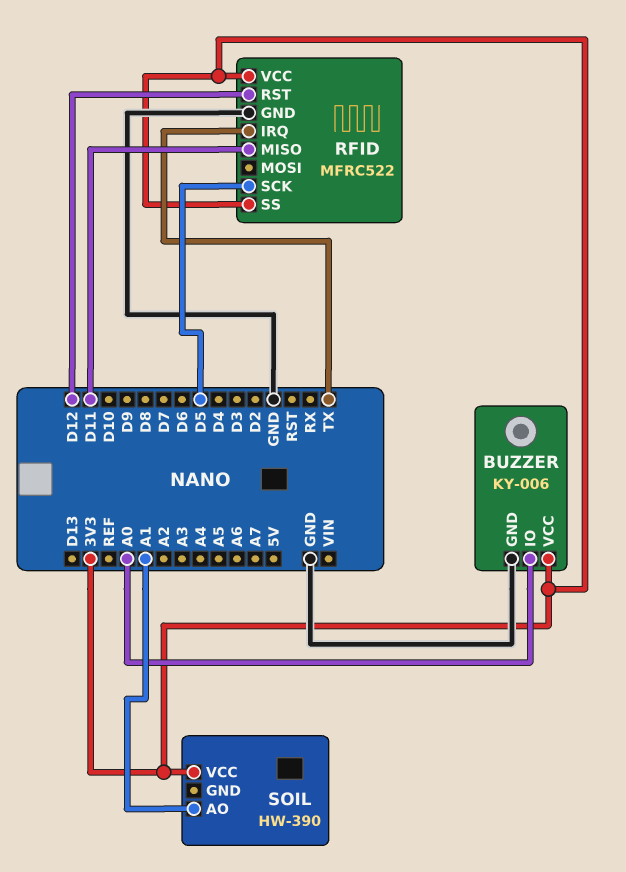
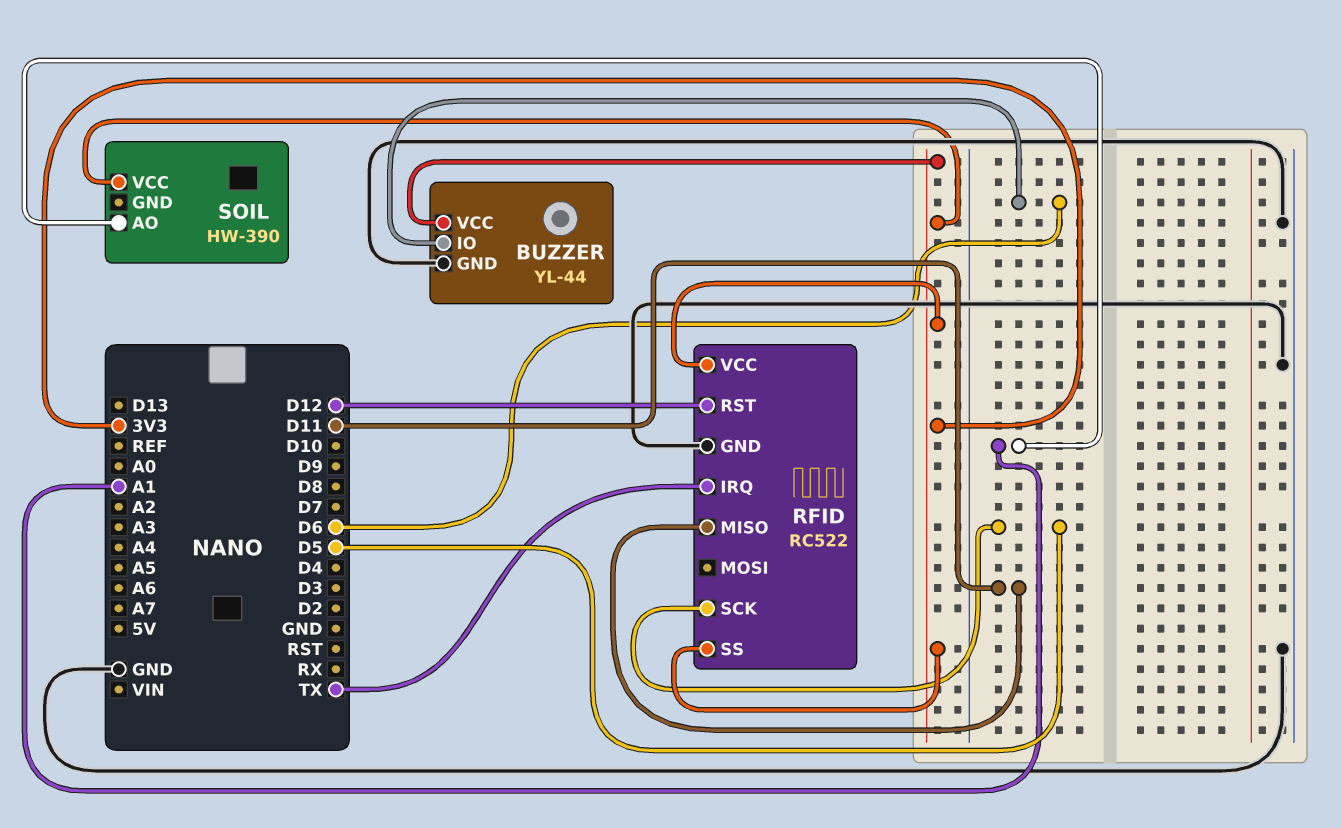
BUZZER: KY-006 -> YL-44
BUZZER pin IO: A0 -> D6
RFID: MFRC522 -> RC522

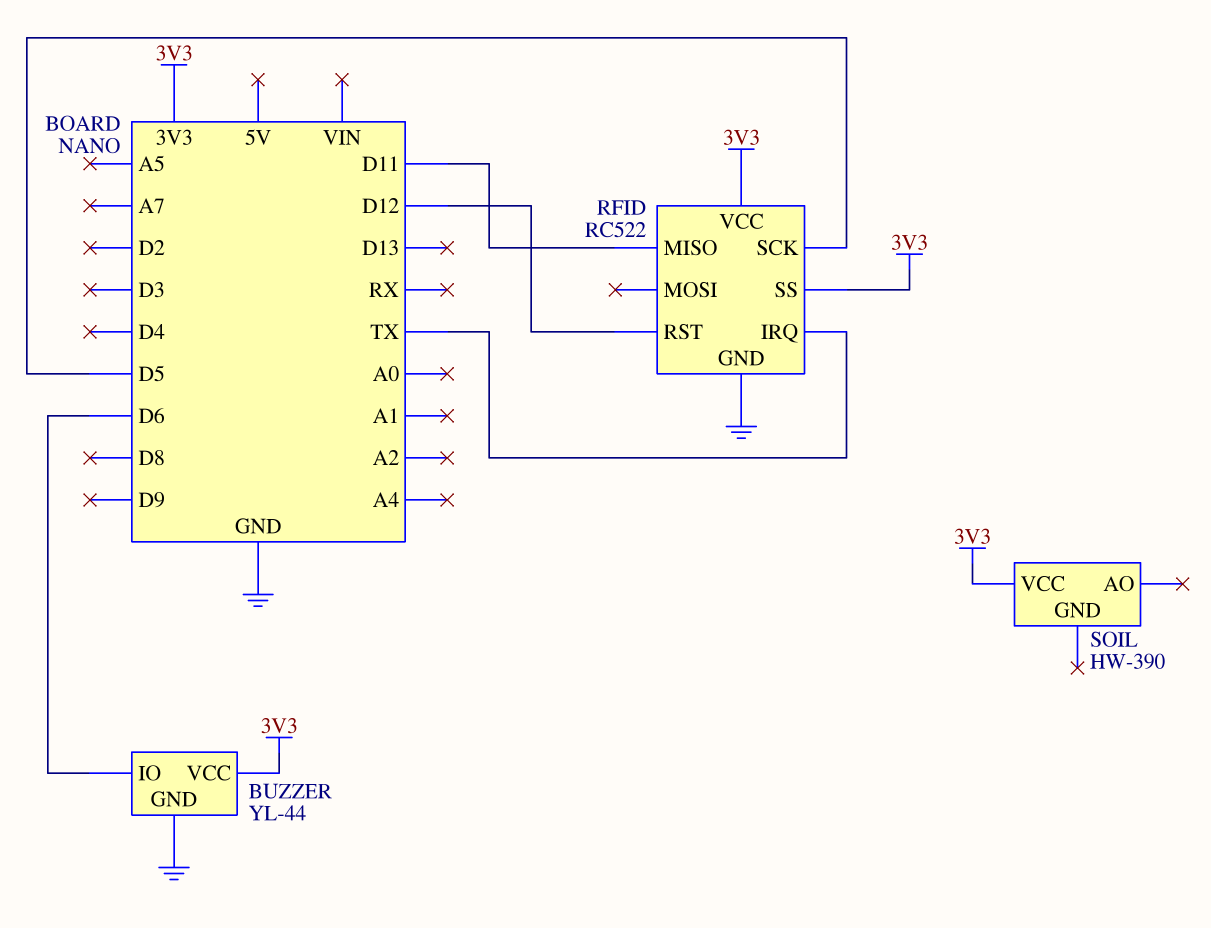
SOIL pin AO: A1 -> none

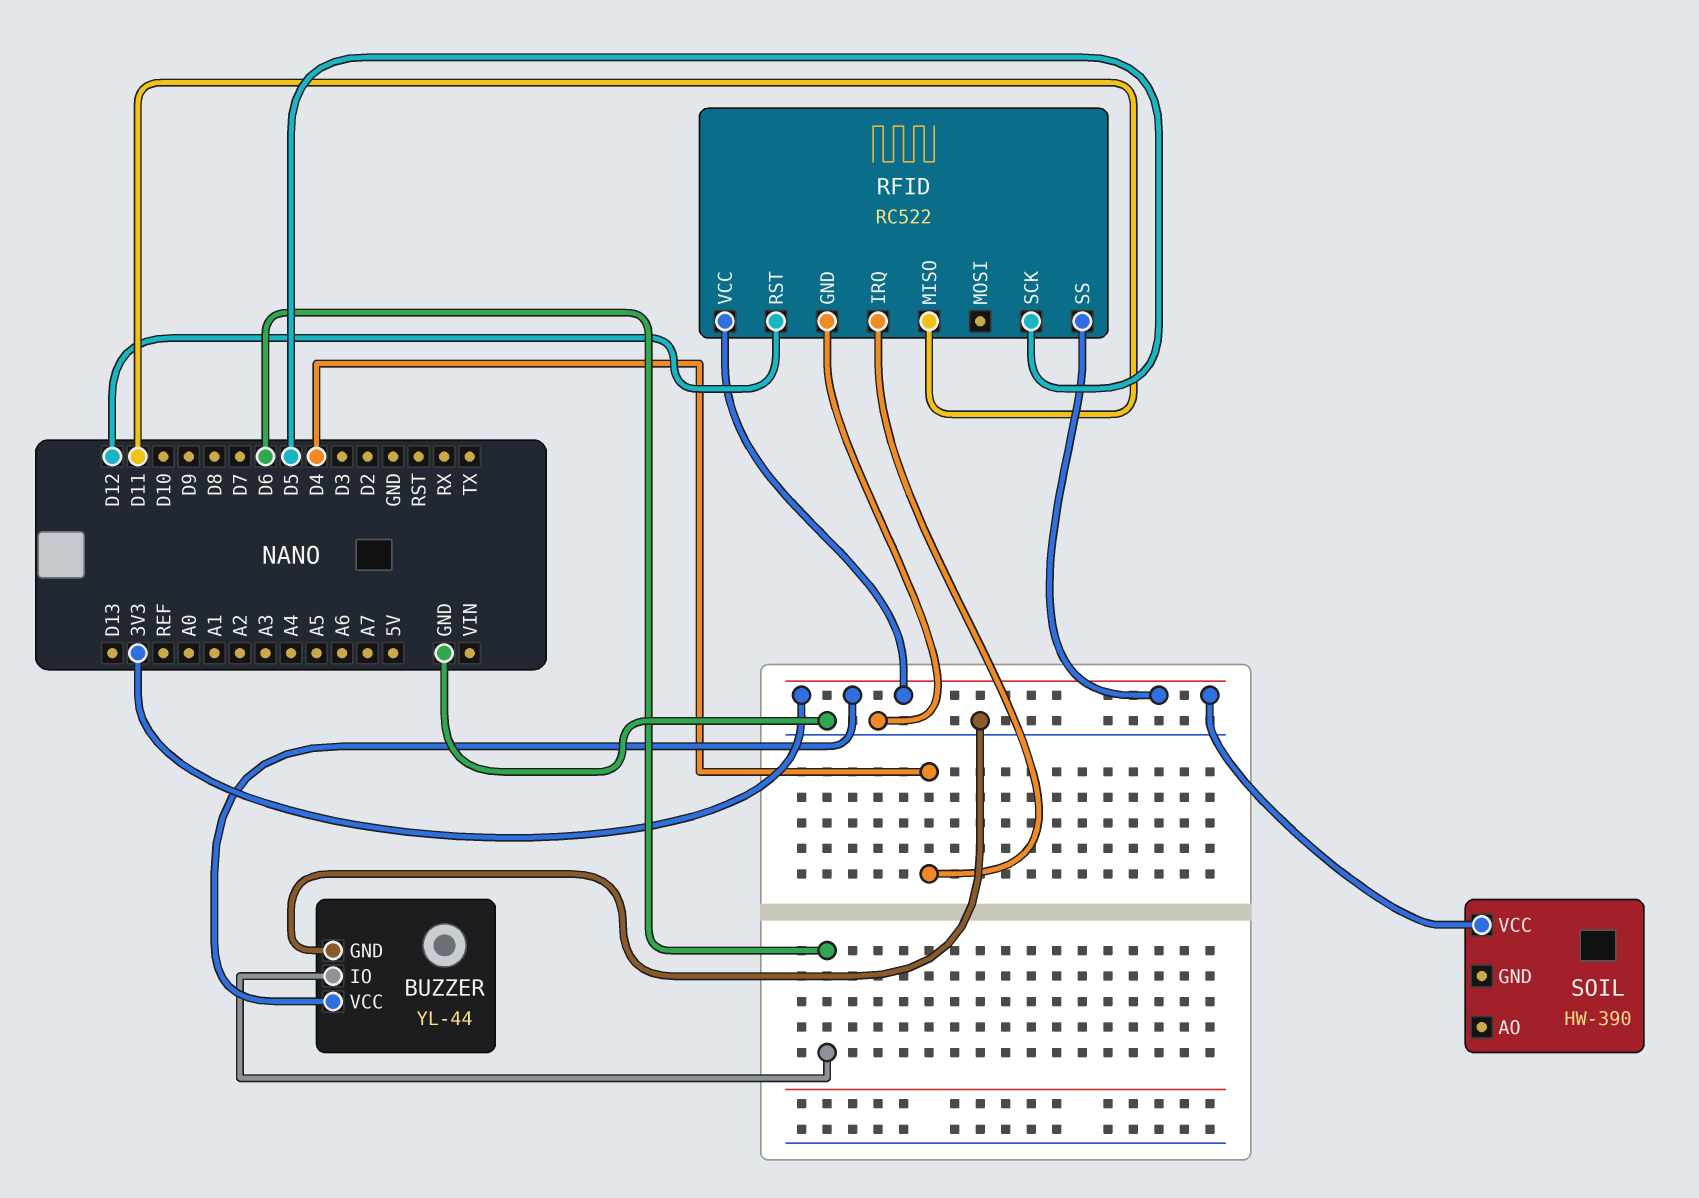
RFID pin IRQ: TX -> D4

